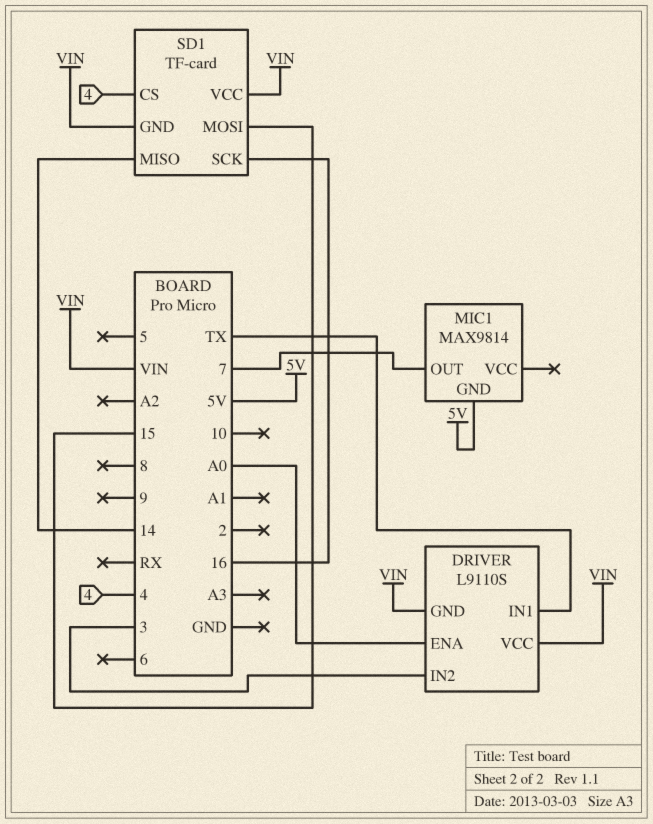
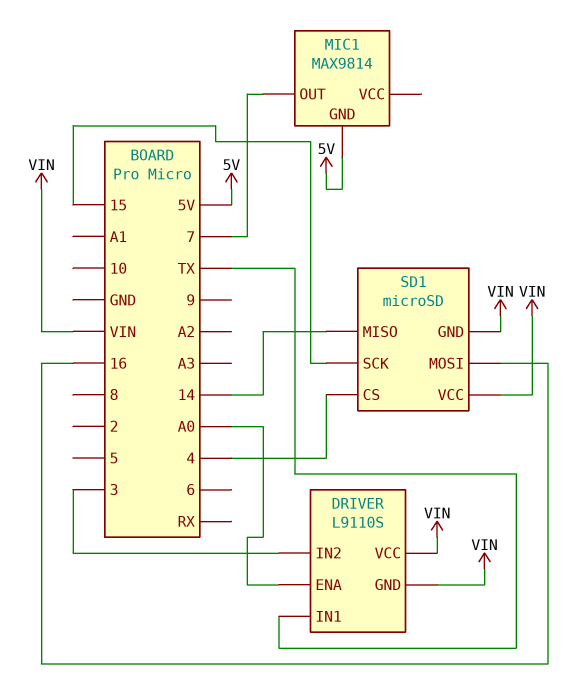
SD1: TF-card -> microSD
SD1 pin MOSI: 15 -> 16
SD1 pin SCK: 16 -> 15

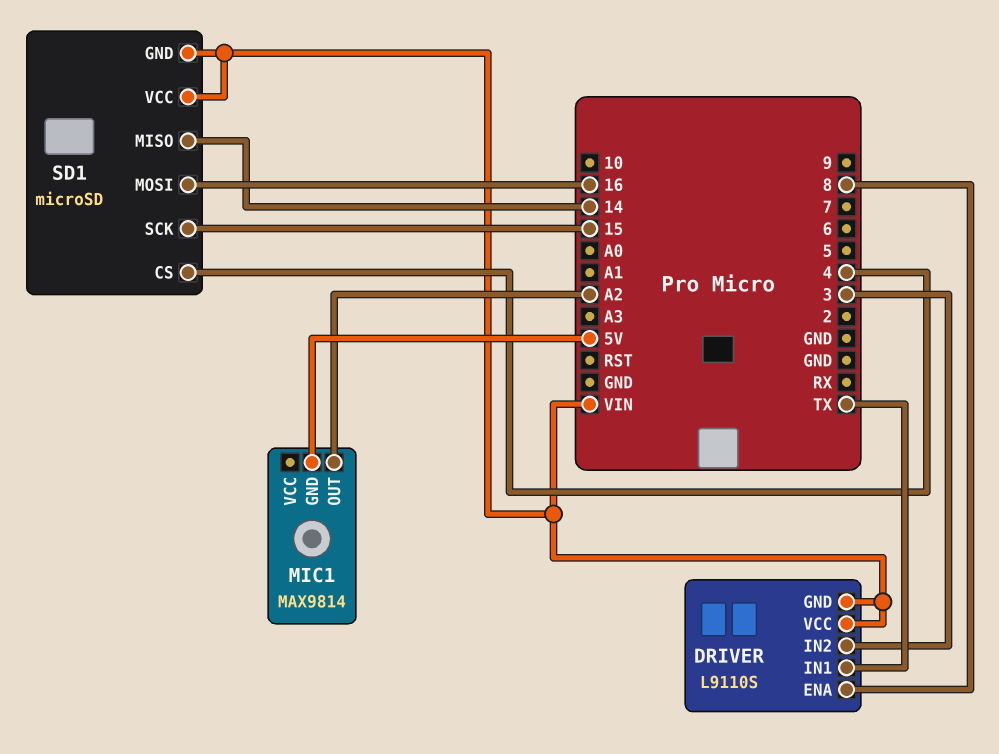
DRIVER pin ENA: A0 -> 8
MIC1 pin OUT: 7 -> A2

